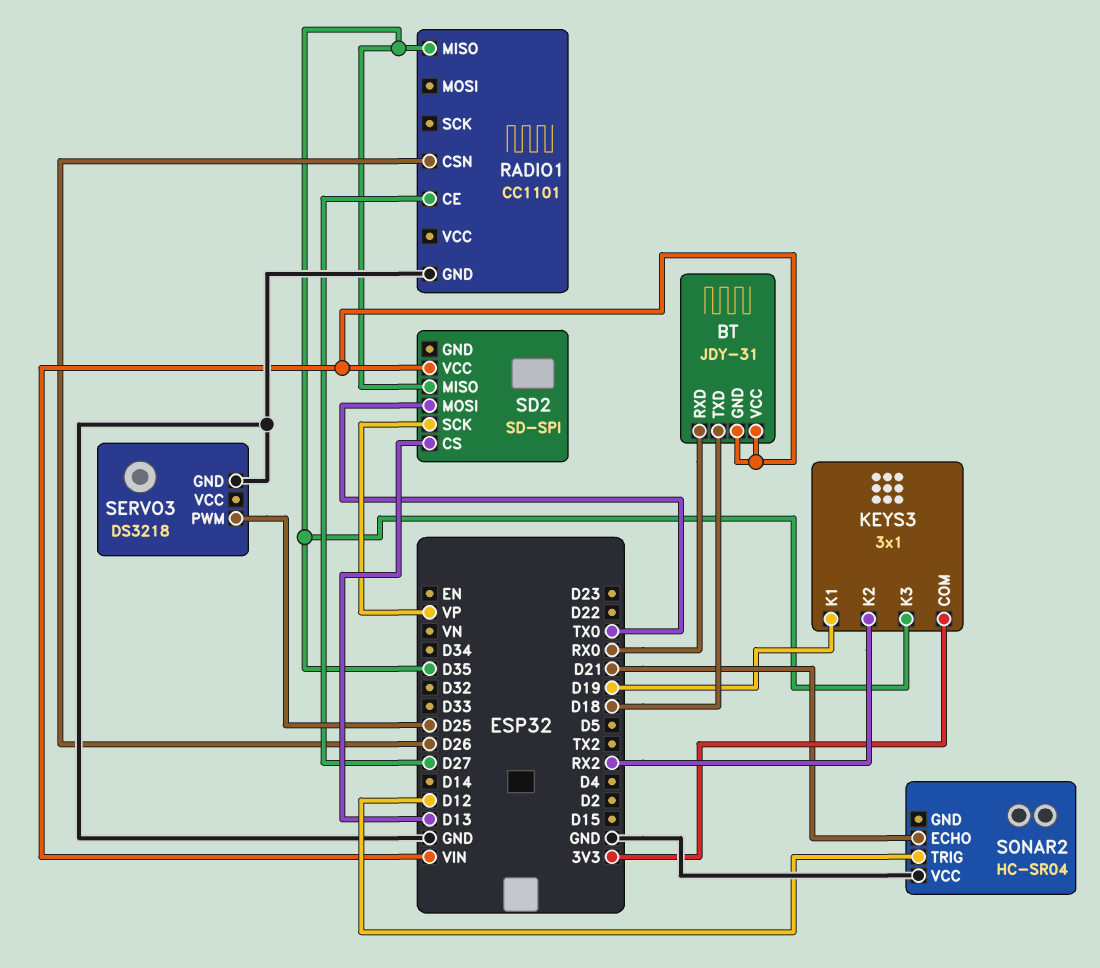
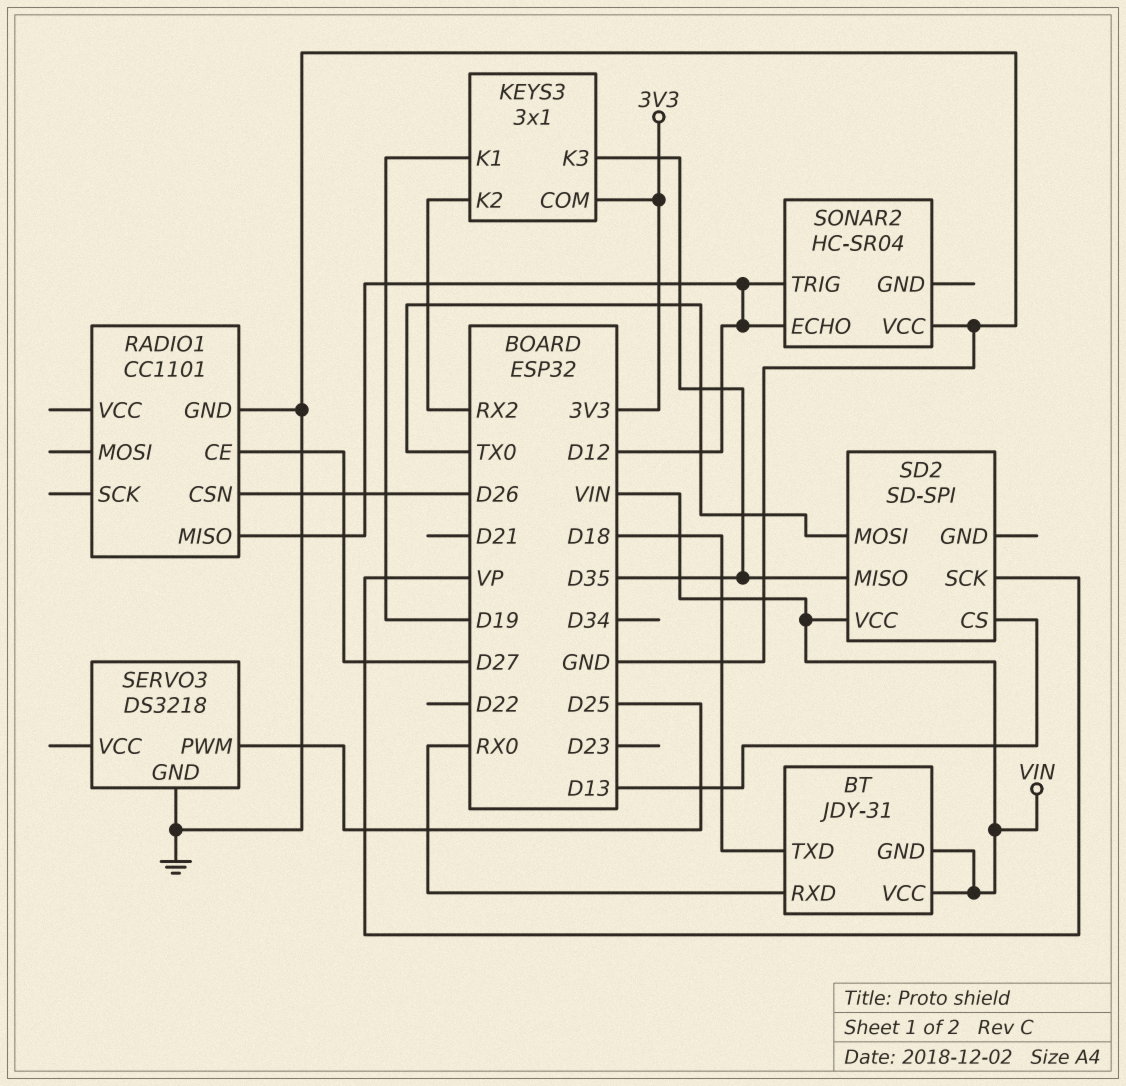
RADIO1 pin MISO: D35 -> D12
SONAR2 pin ECHO: D21 -> D12

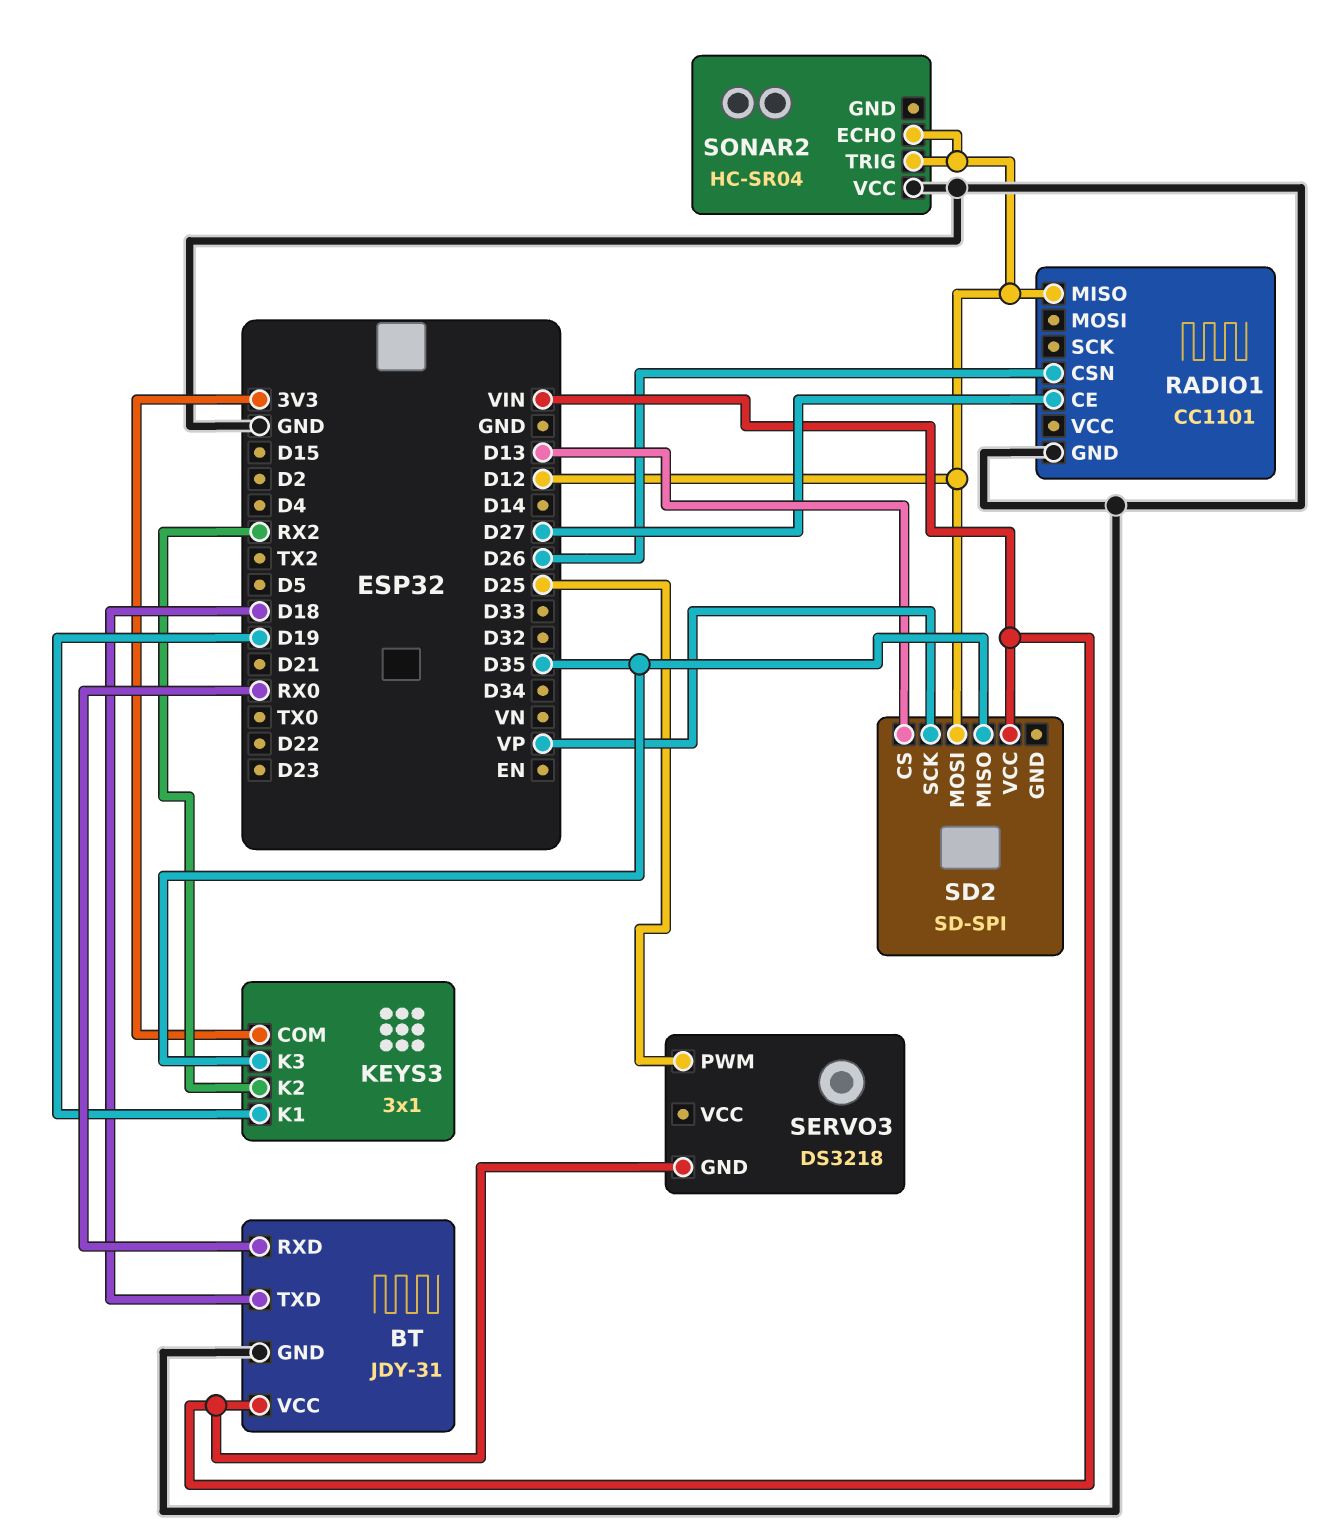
BT pin GND: VIN -> GND
SD2 pin MOSI: TX0 -> D12
SERVO3 pin GND: GND -> VIN

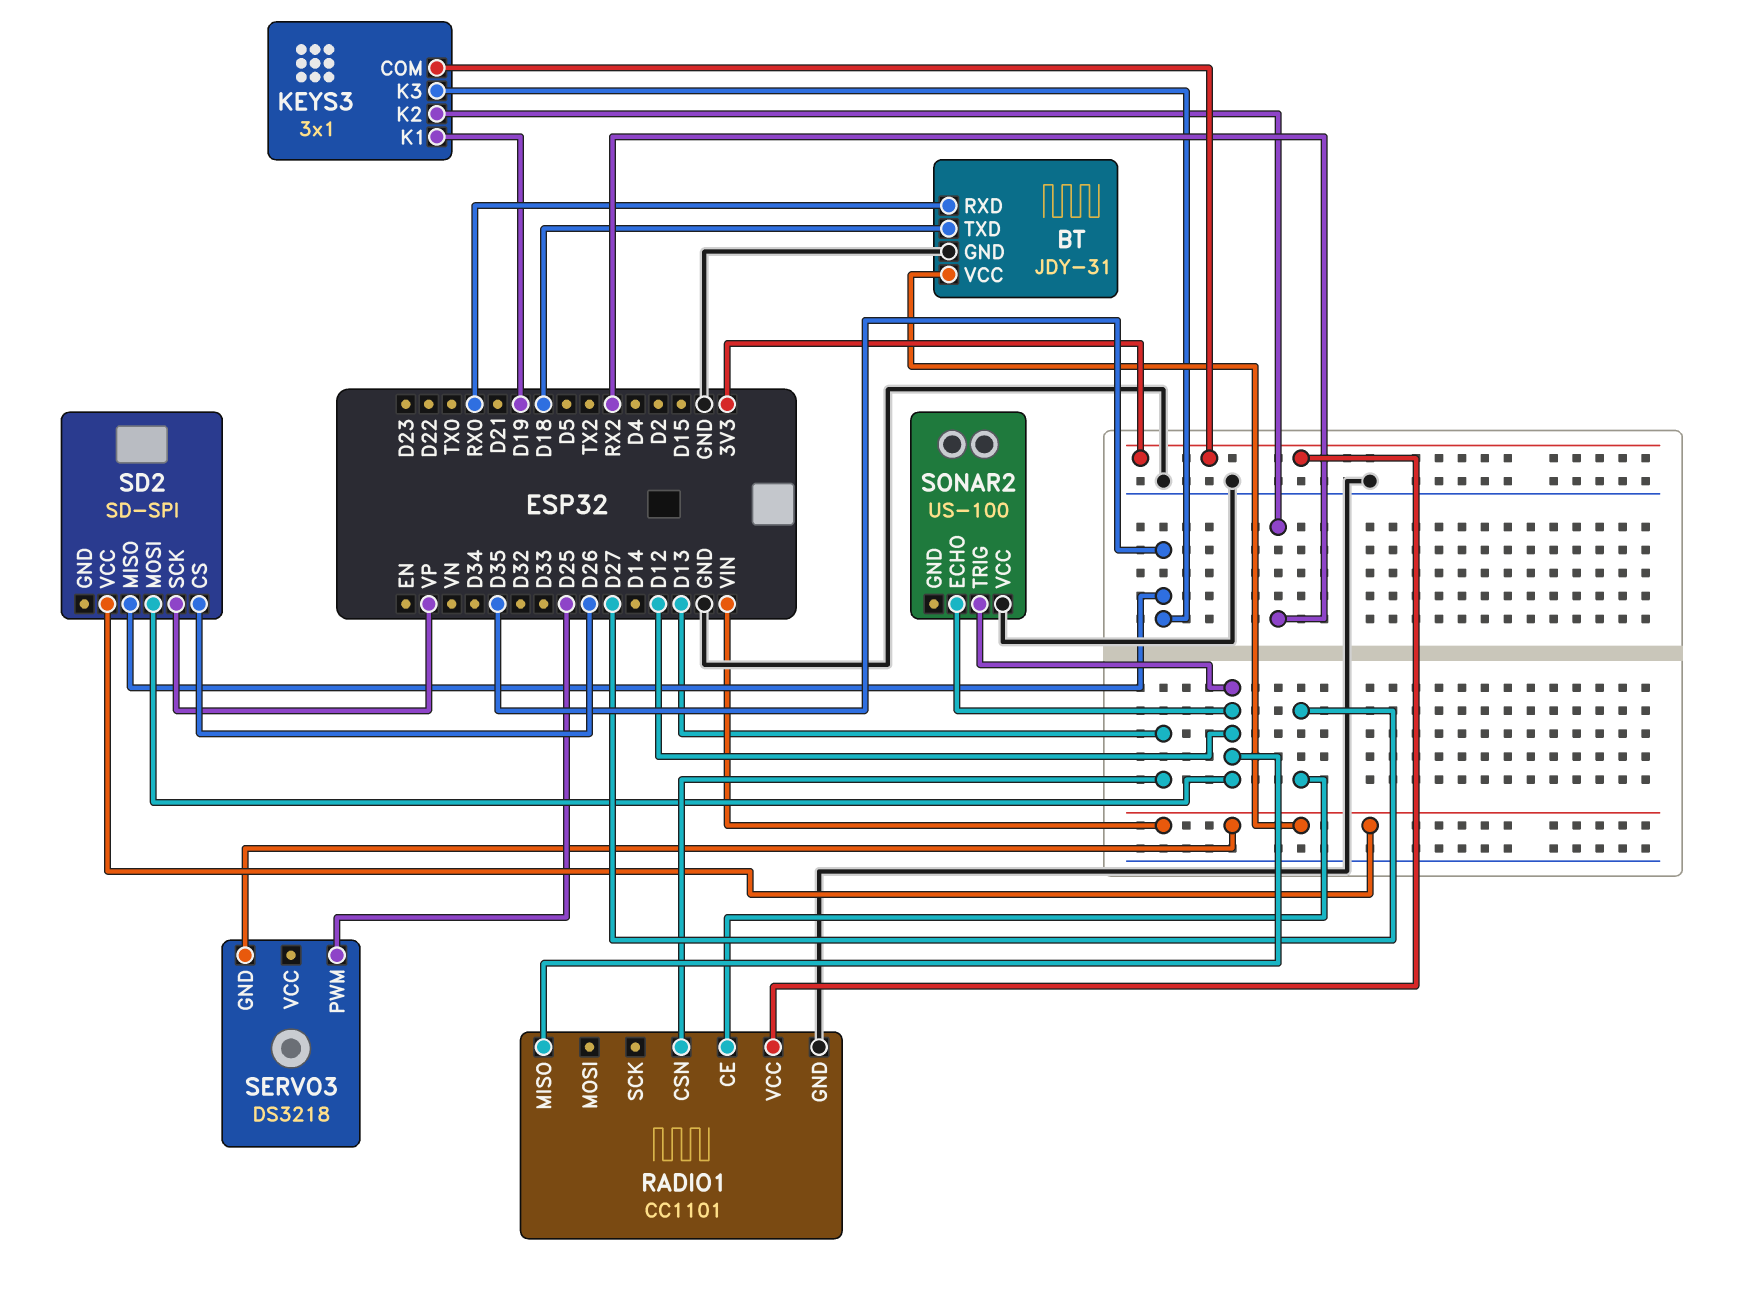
RADIO1 pin CSN: D26 -> D13
RADIO1 pin VCC: none -> 3V3
SD2 pin CS: D13 -> D26
SONAR2: HC-SR04 -> US-100

